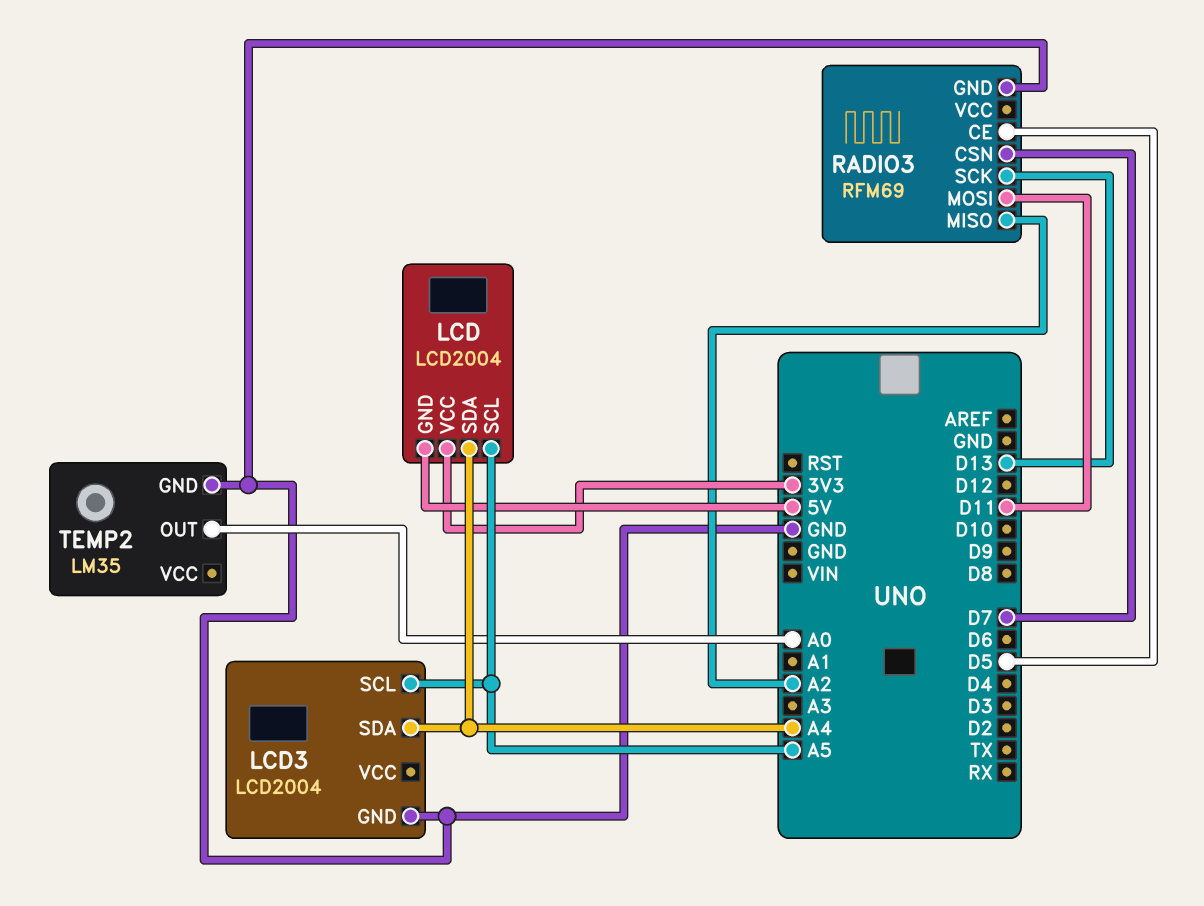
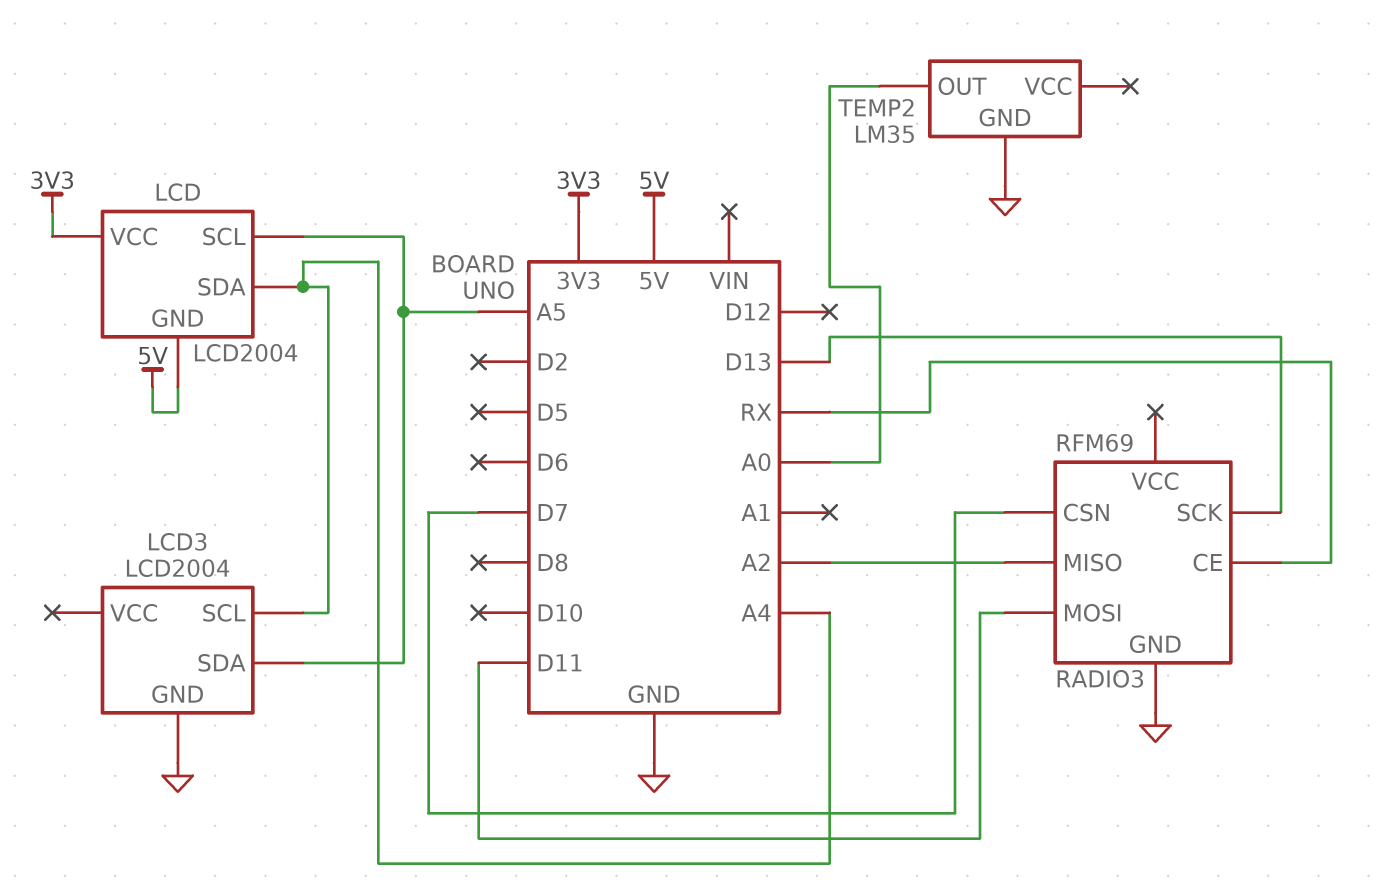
LCD3 pin SCL: A5 -> A4
LCD3 pin SDA: A4 -> A5
RADIO3 pin CE: D5 -> RX

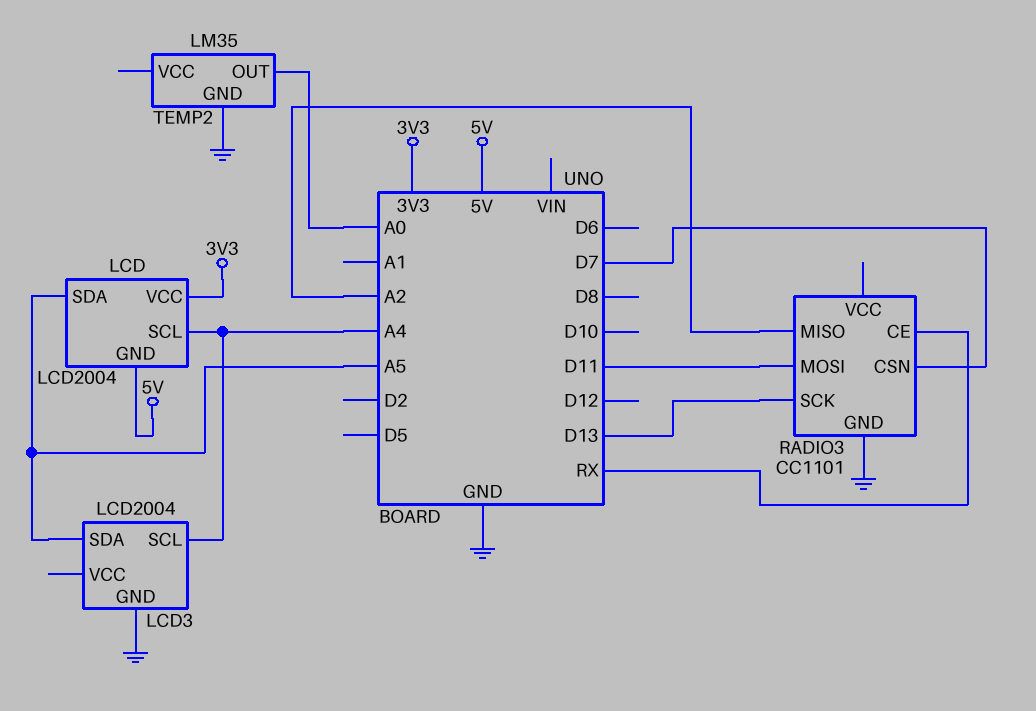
LCD pin SCL: A5 -> A4
LCD pin SDA: A4 -> A5
RADIO3: RFM69 -> CC1101

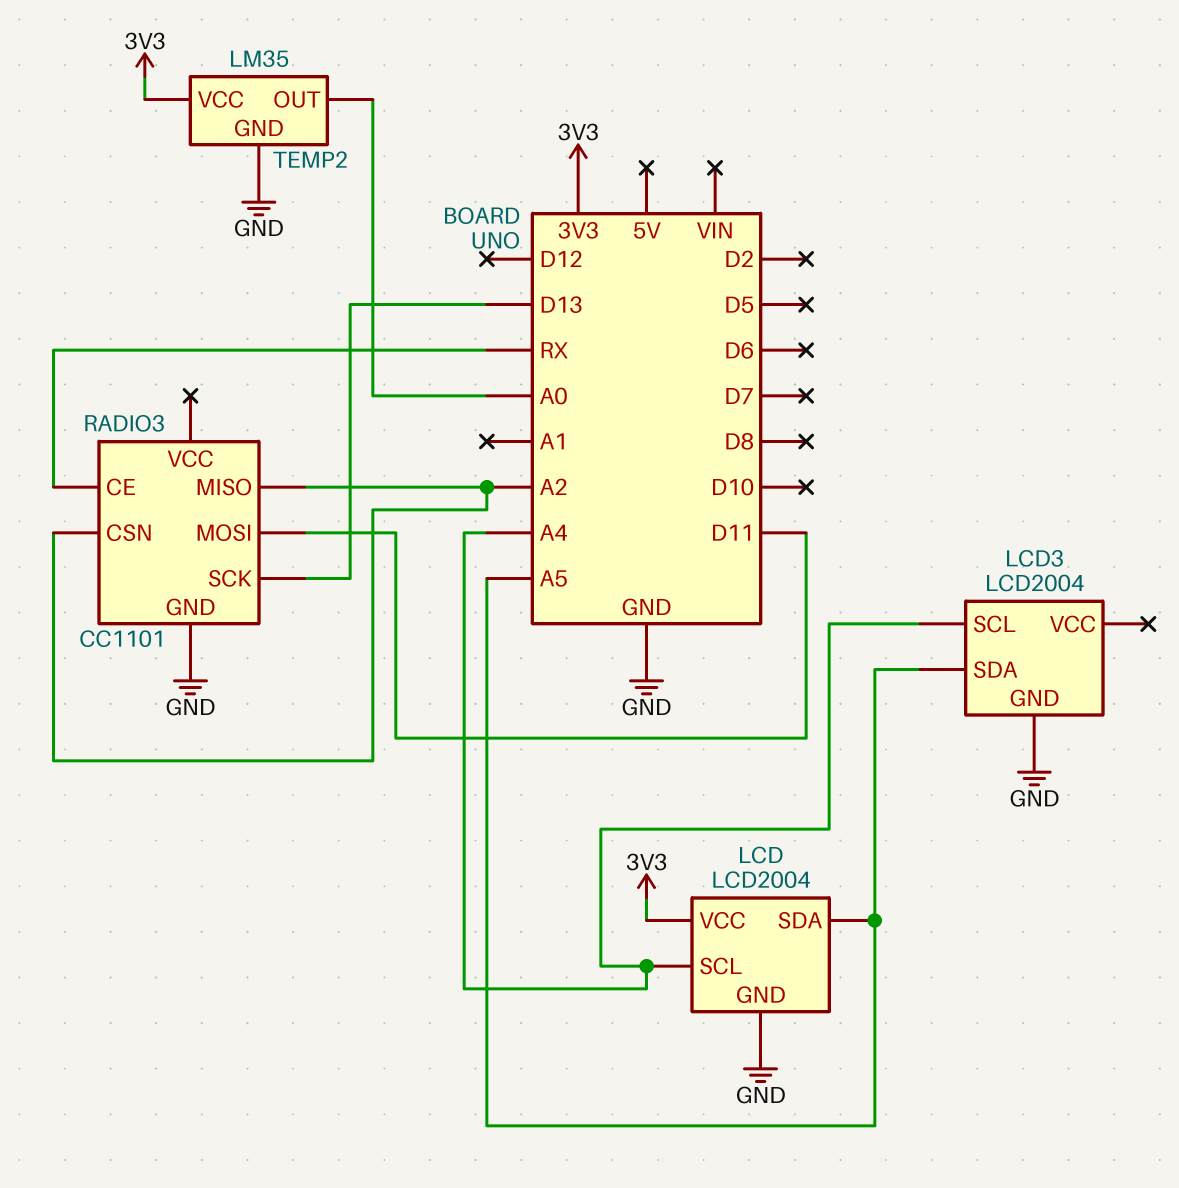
LCD pin GND: 5V -> GND
RADIO3 pin CSN: D7 -> A2
TEMP2 pin VCC: none -> 3V3

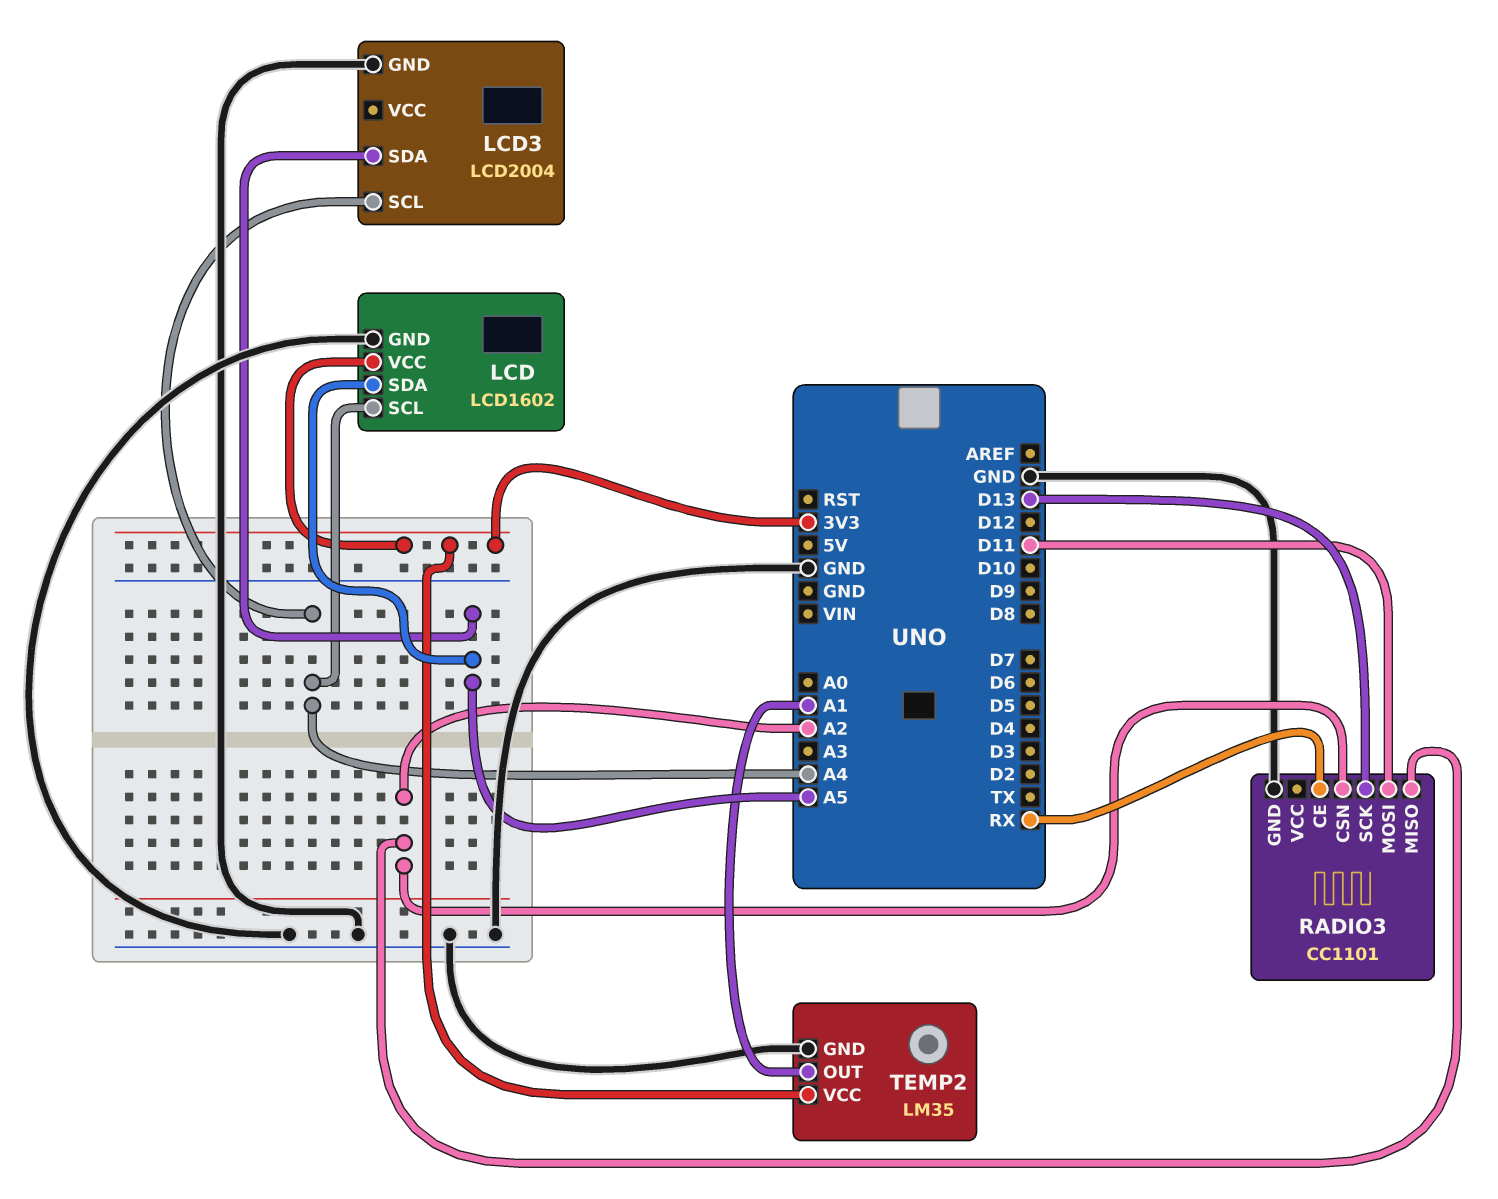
LCD: LCD2004 -> LCD1602
TEMP2 pin OUT: A0 -> A1

